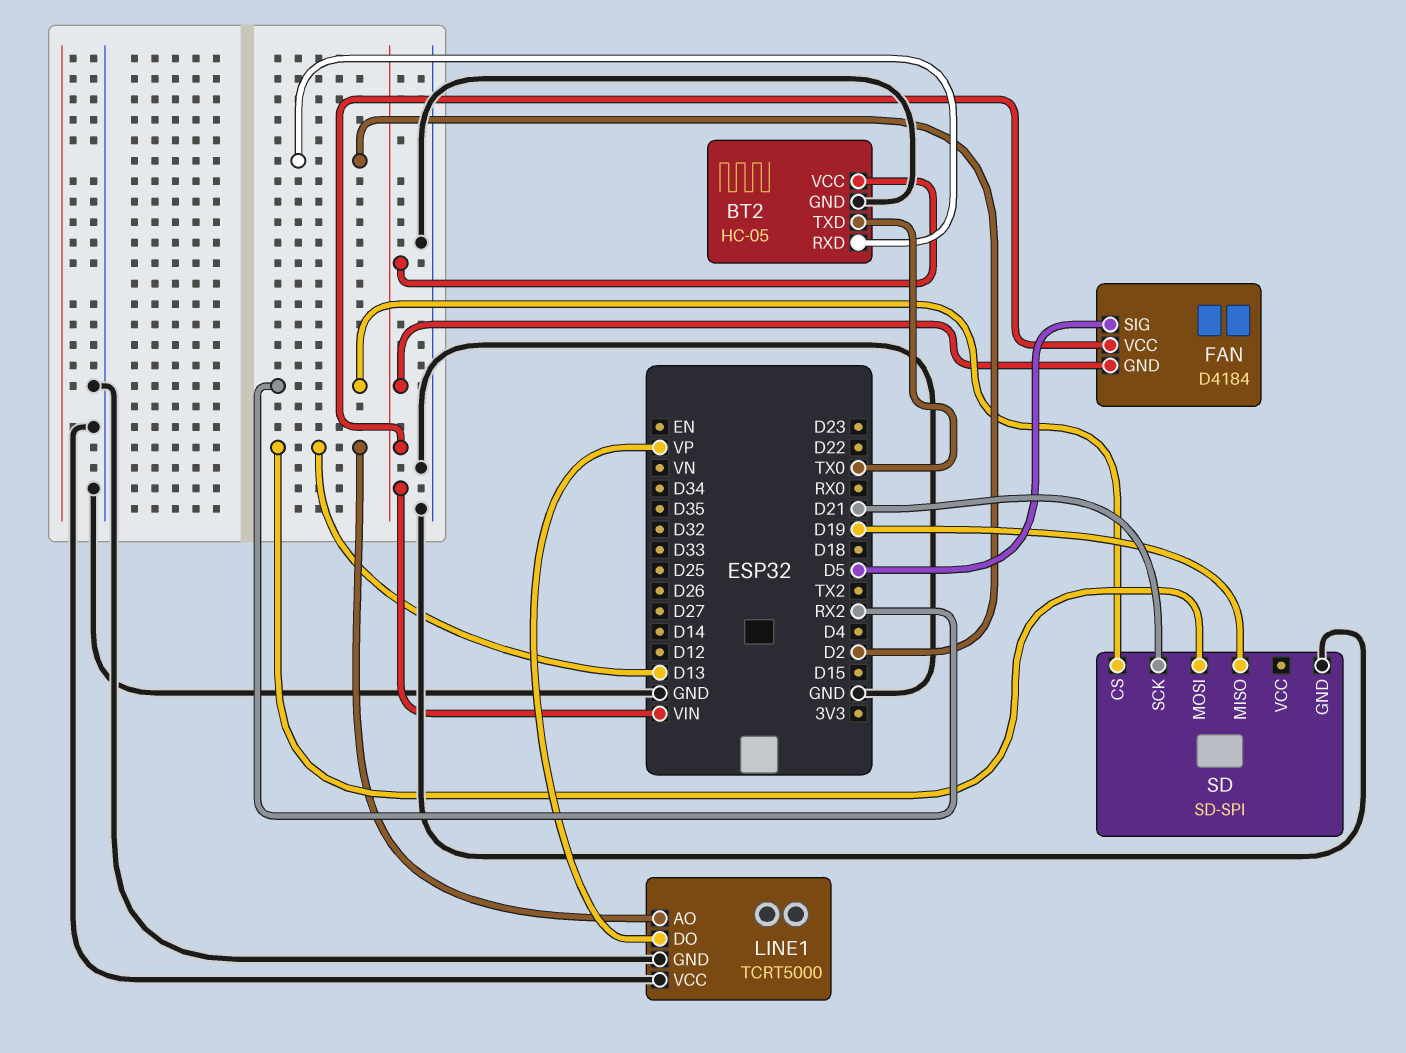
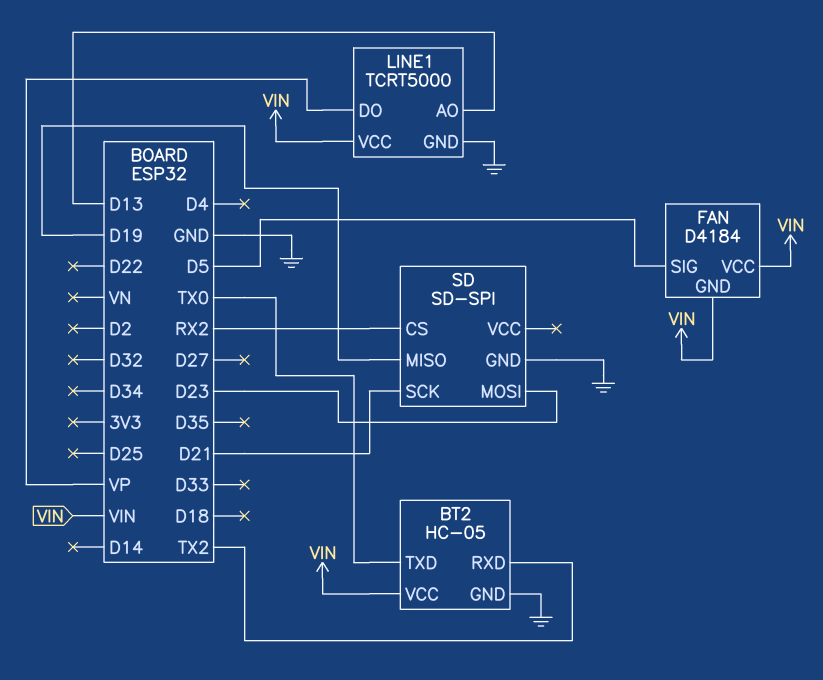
BT2 pin RXD: D2 -> TX2
LINE1 pin VCC: GND -> VIN
SD pin MOSI: D13 -> D23

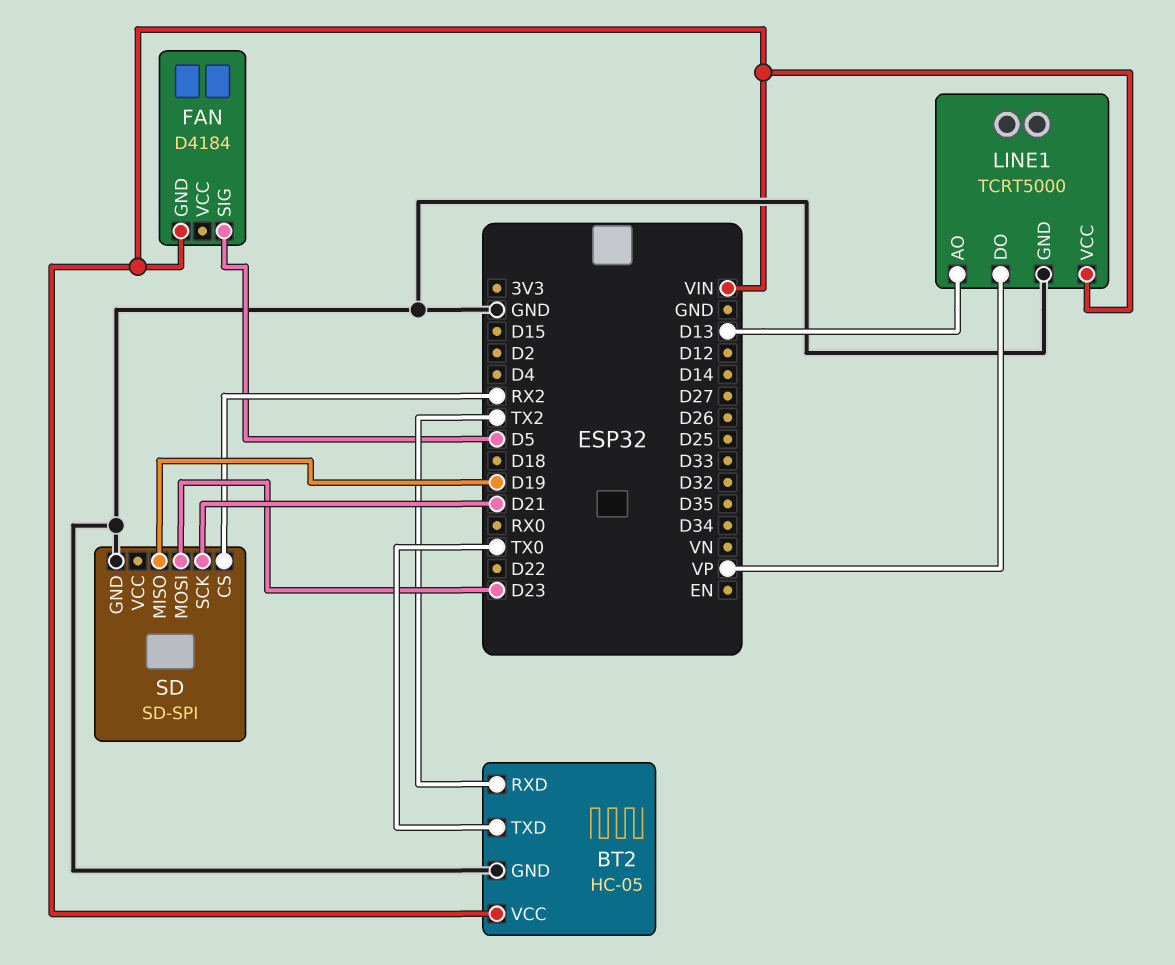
FAN pin VCC: VIN -> none

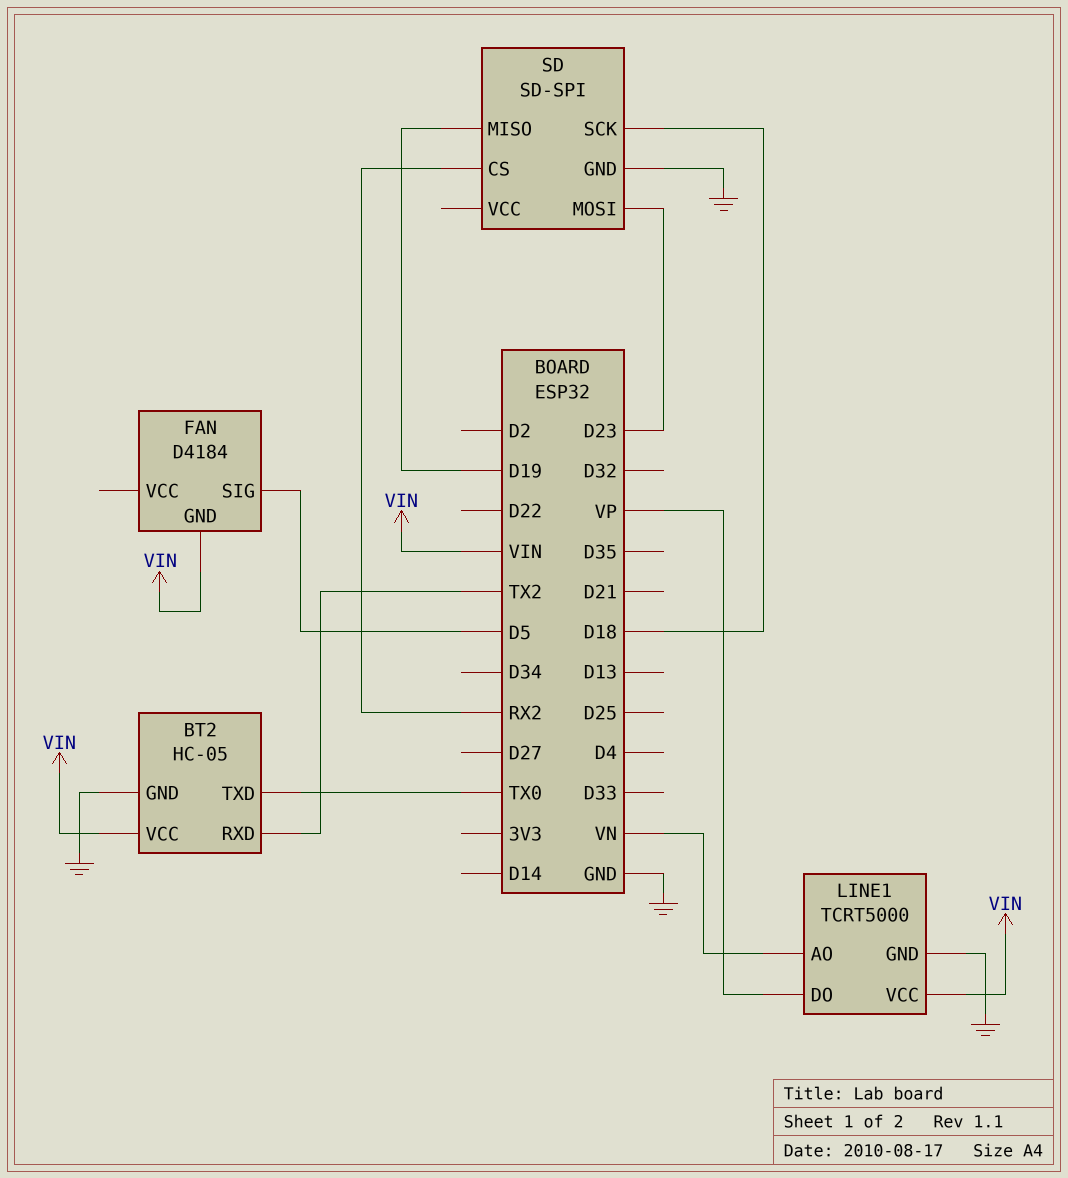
LINE1 pin AO: D13 -> VN
SD pin SCK: D21 -> D18

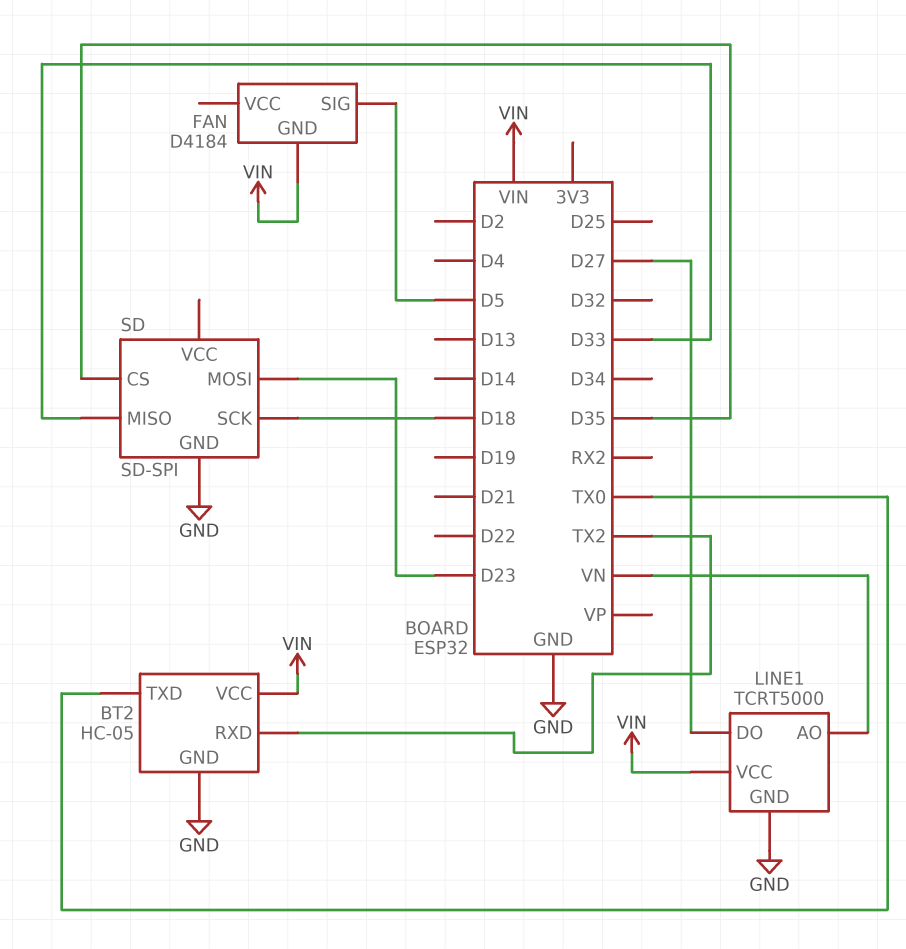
LINE1 pin DO: VP -> D27
SD pin CS: RX2 -> D35
SD pin MISO: D19 -> D33

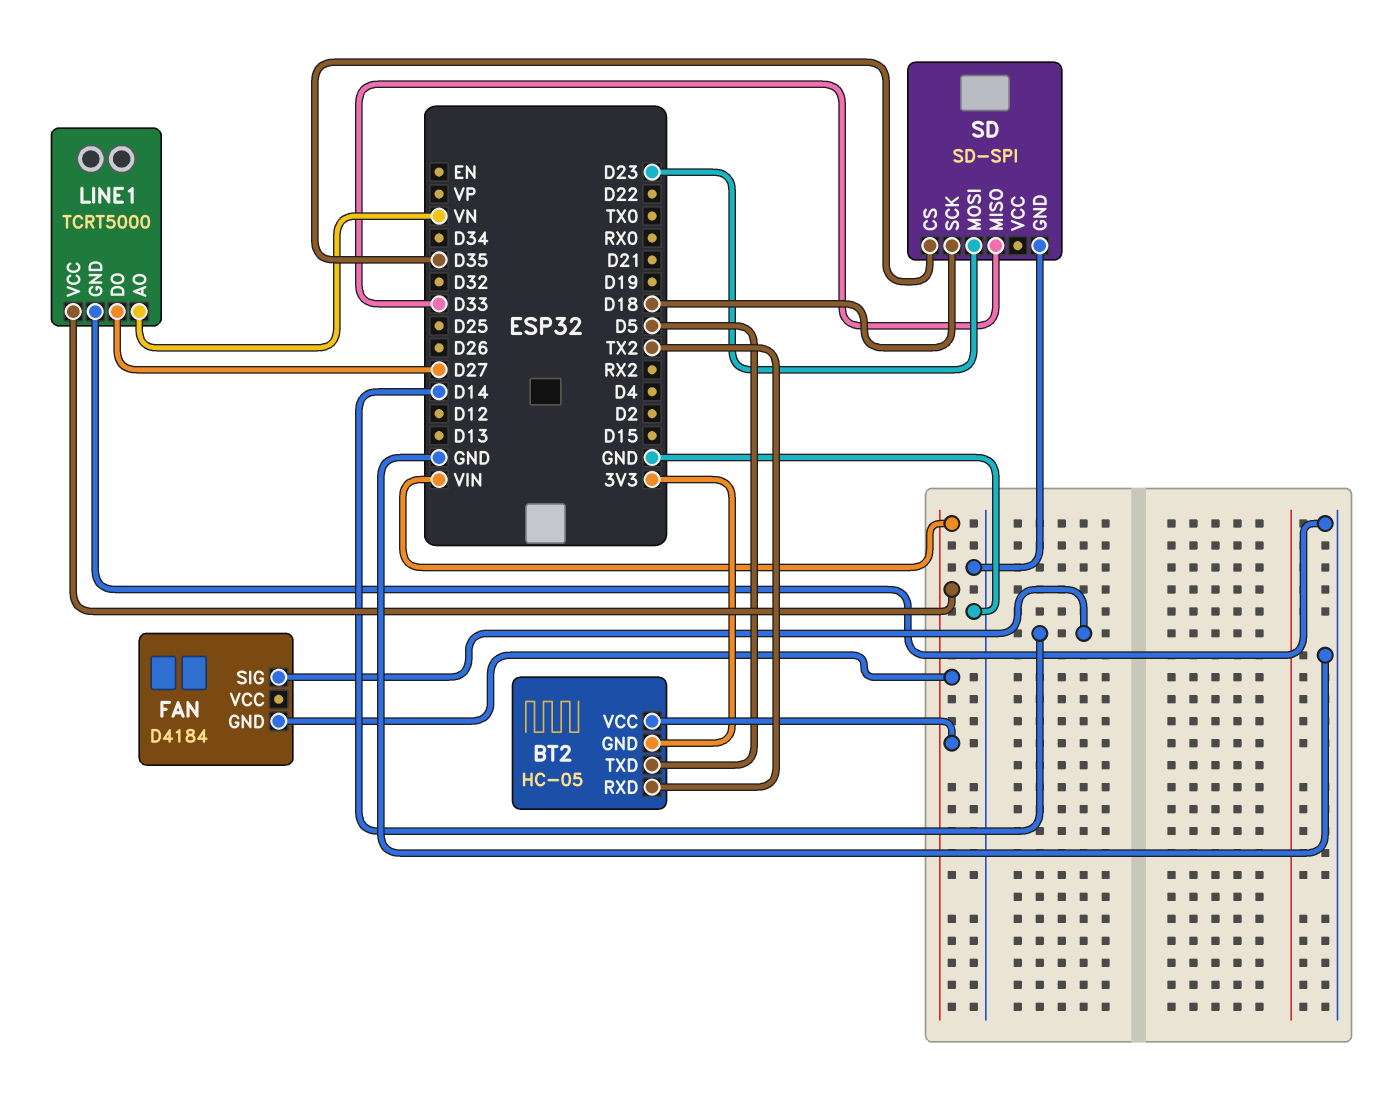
BT2 pin GND: GND -> 3V3
BT2 pin TXD: TX0 -> D5
FAN pin SIG: D5 -> D14

